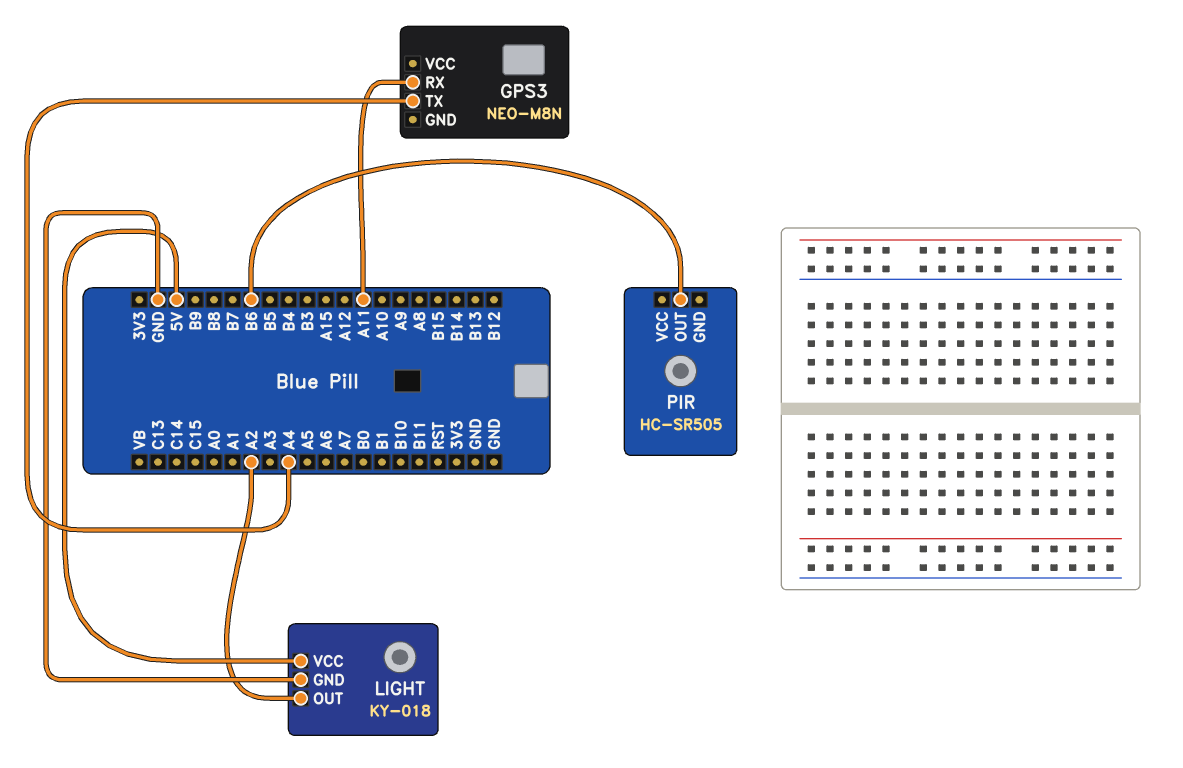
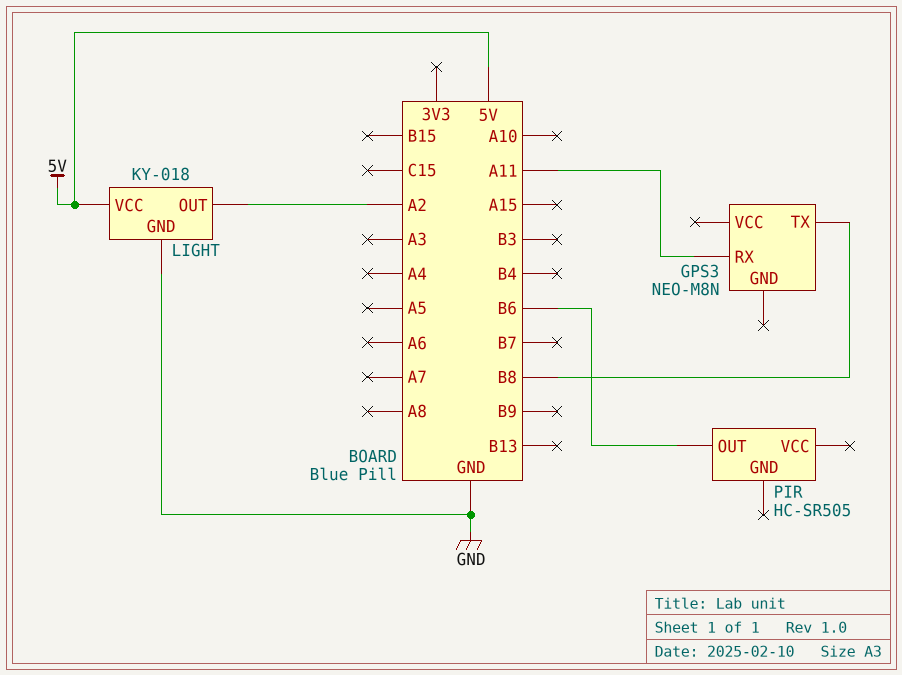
GPS3 pin TX: A4 -> B8

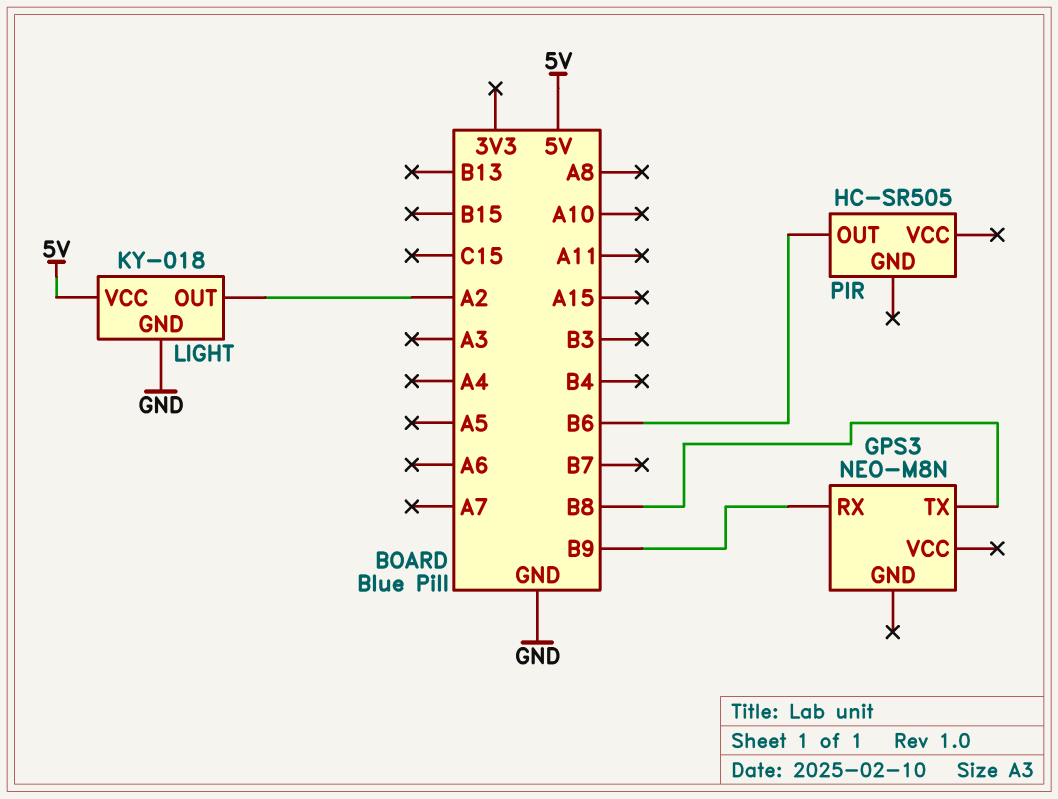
GPS3 pin RX: A11 -> B9

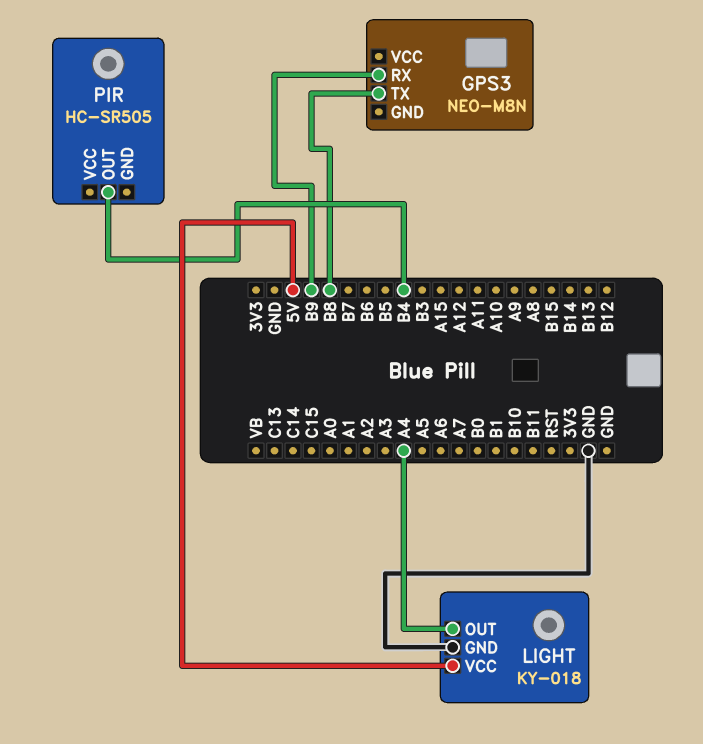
LIGHT pin OUT: A2 -> A4
PIR pin OUT: B6 -> B4

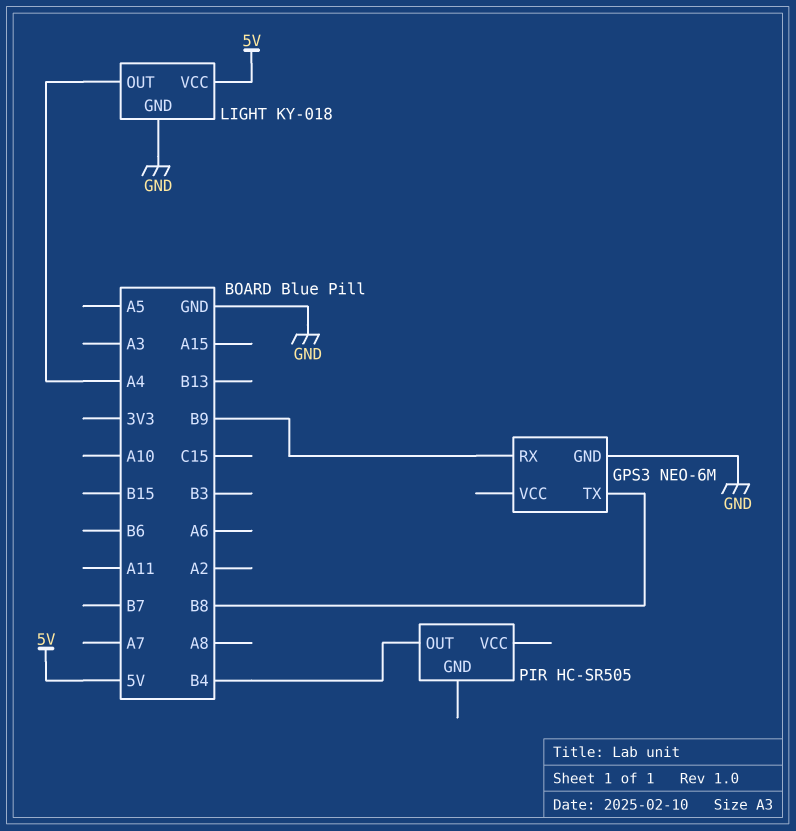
GPS3: NEO-M8N -> NEO-6M
GPS3 pin GND: none -> GND

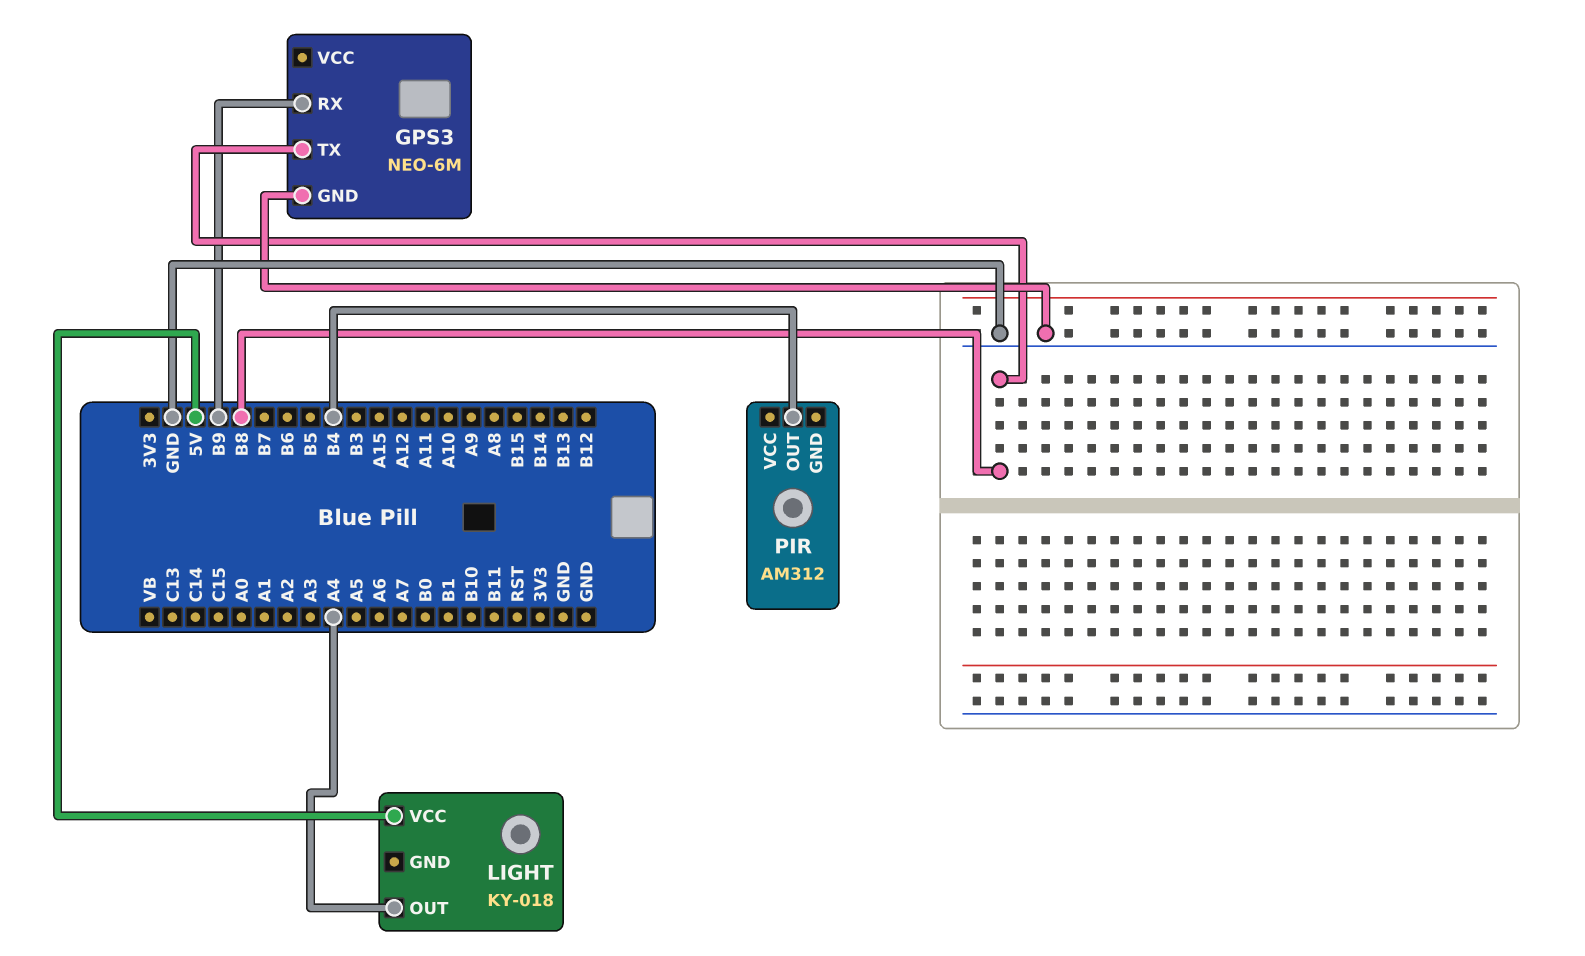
LIGHT pin GND: GND -> none
PIR: HC-SR505 -> AM312

